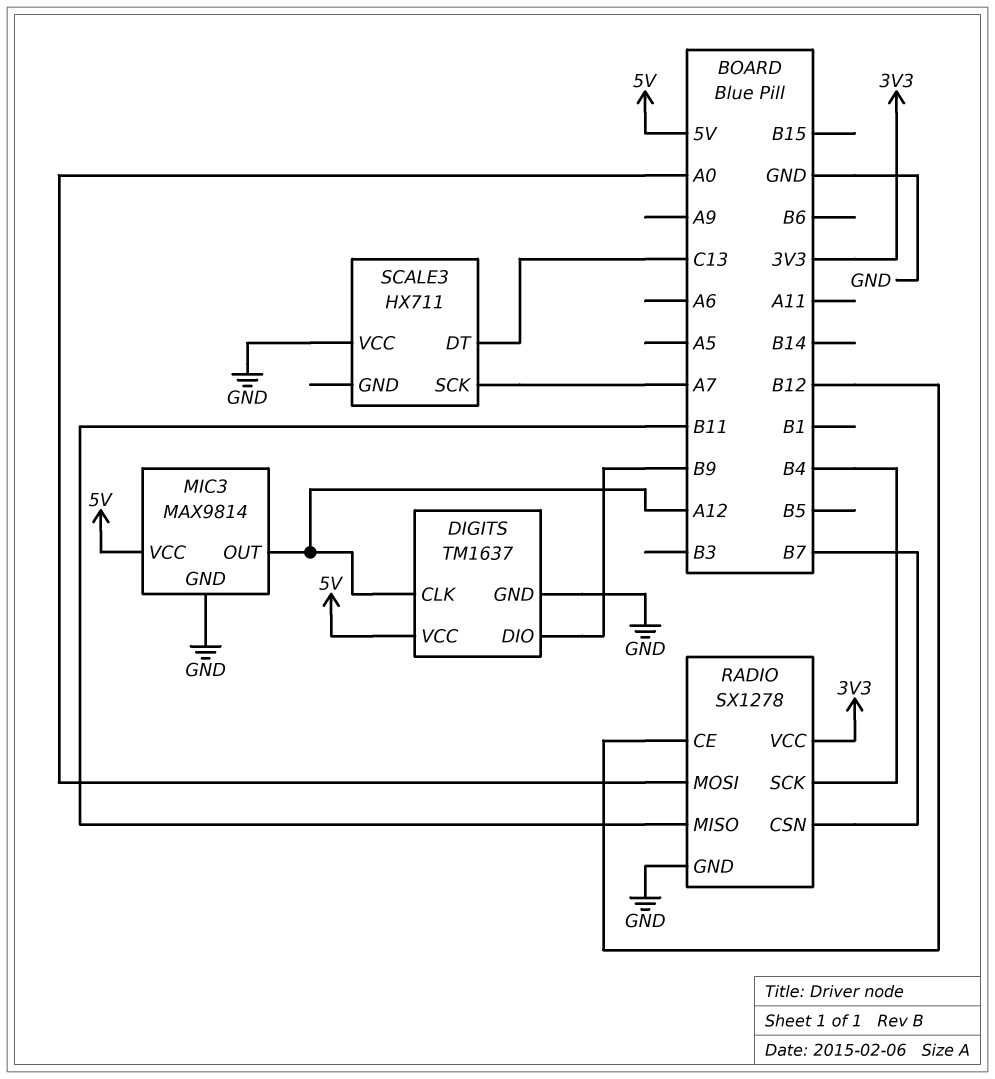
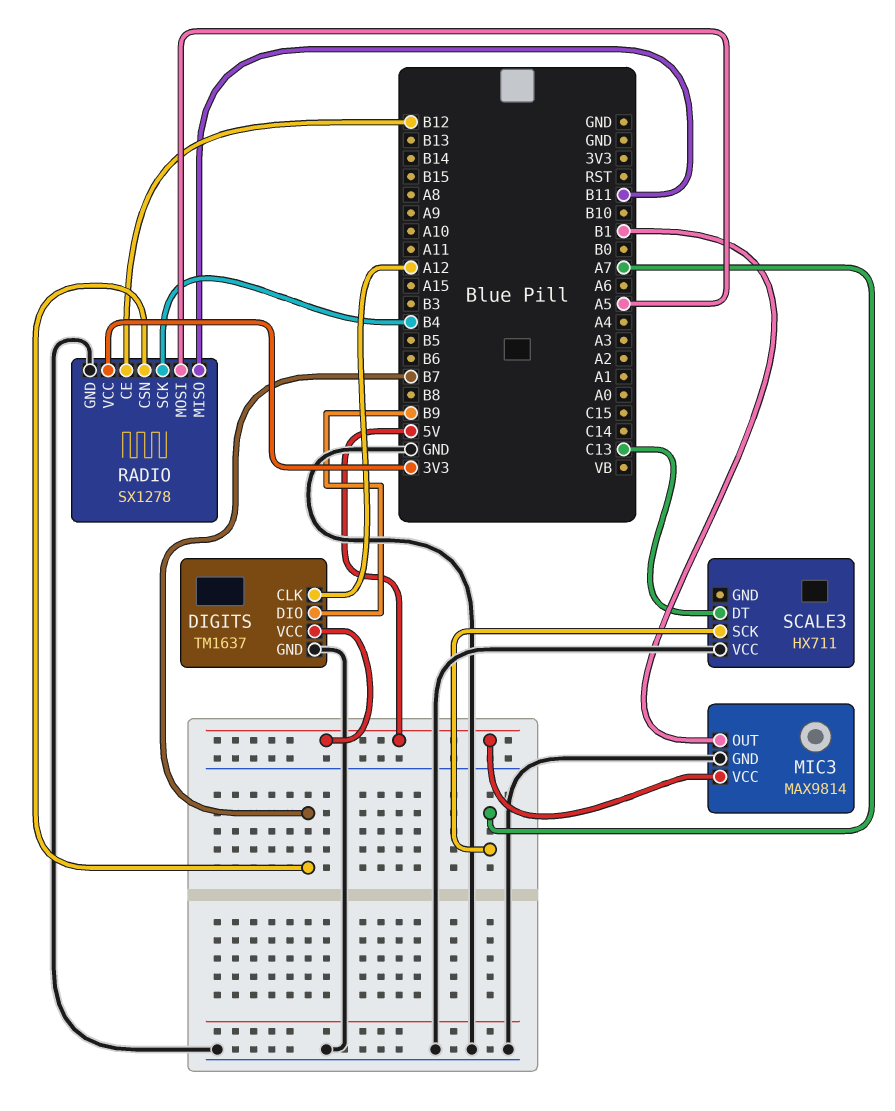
MIC3 pin OUT: A12 -> B1
RADIO pin MOSI: A0 -> A5

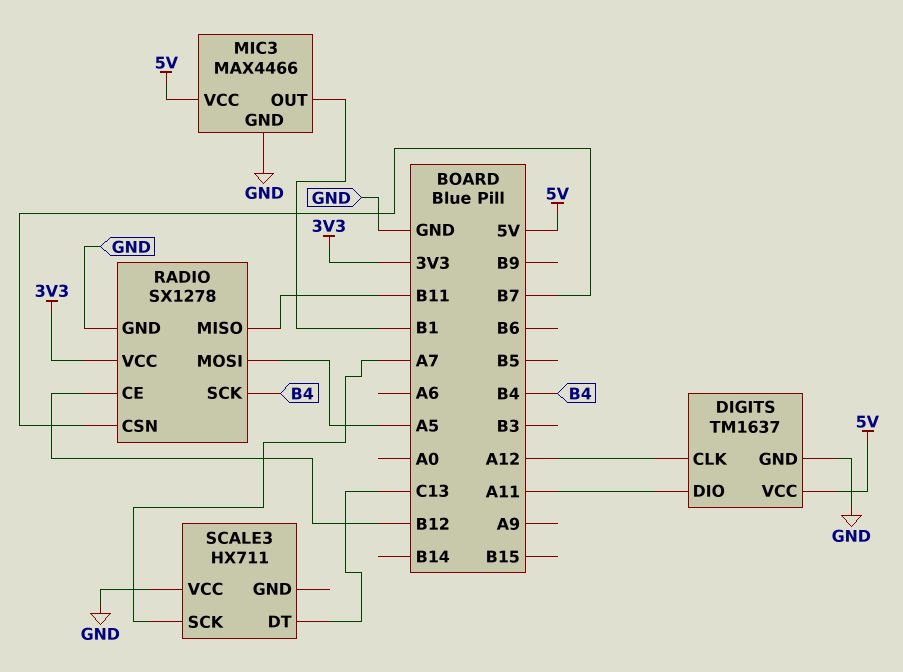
DIGITS pin DIO: B9 -> A11
MIC3: MAX9814 -> MAX4466

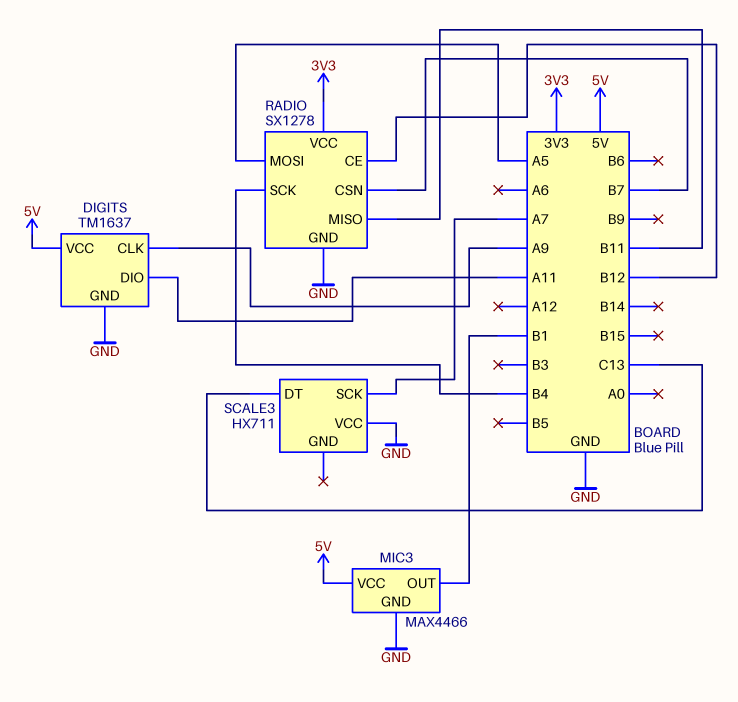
DIGITS pin CLK: A12 -> A9

